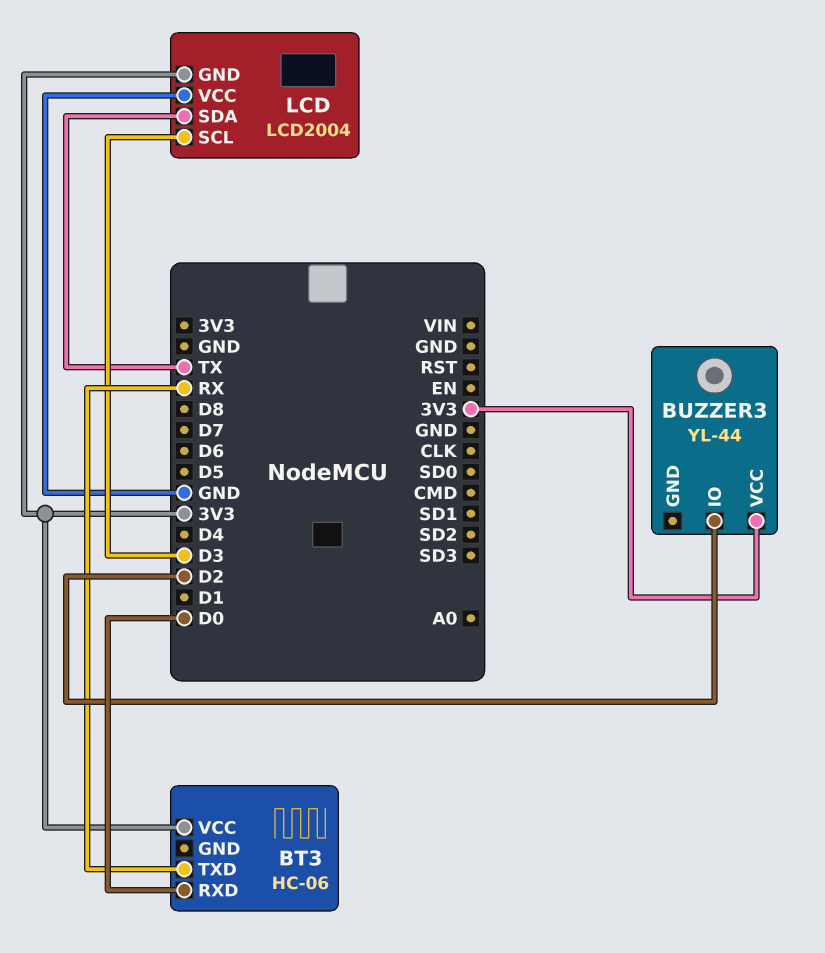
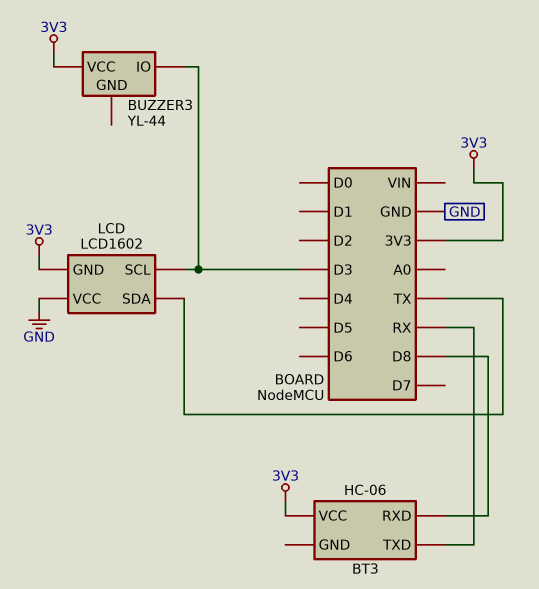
BT3 pin RXD: D0 -> D8
BUZZER3 pin IO: D2 -> D3
LCD: LCD2004 -> LCD1602

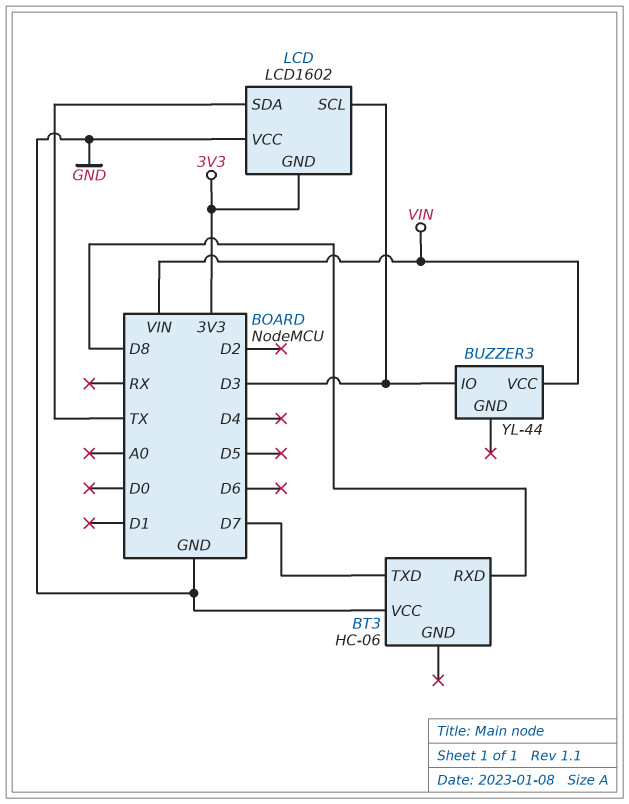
BT3 pin TXD: RX -> D7
BT3 pin VCC: 3V3 -> GND
BUZZER3 pin VCC: 3V3 -> VIN

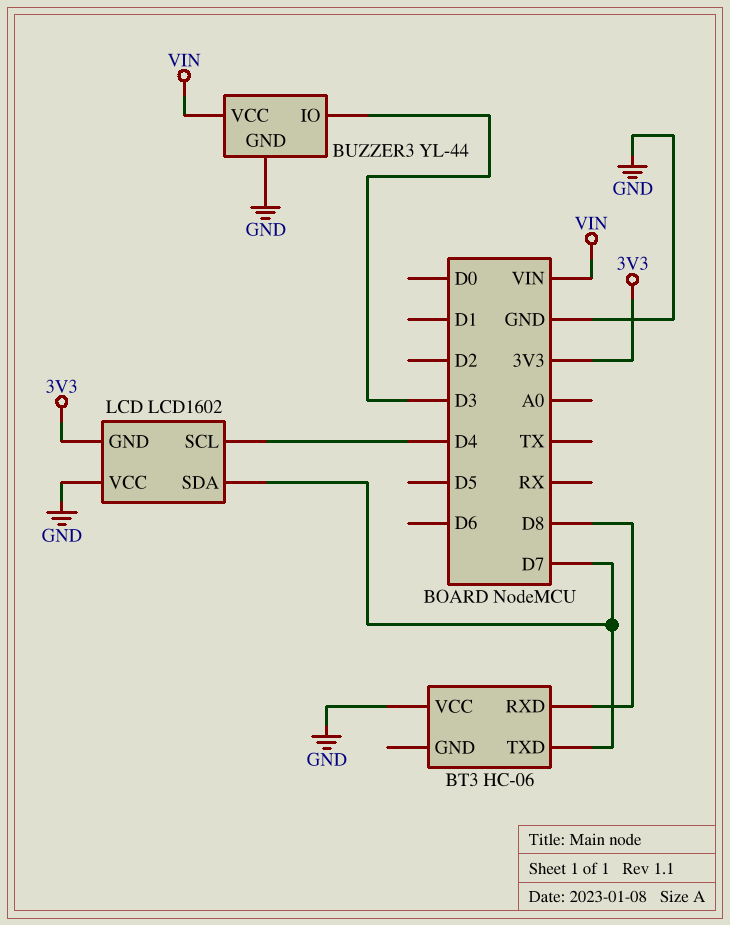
BUZZER3 pin GND: none -> GND
LCD pin SCL: D3 -> D4
LCD pin SDA: TX -> D7

